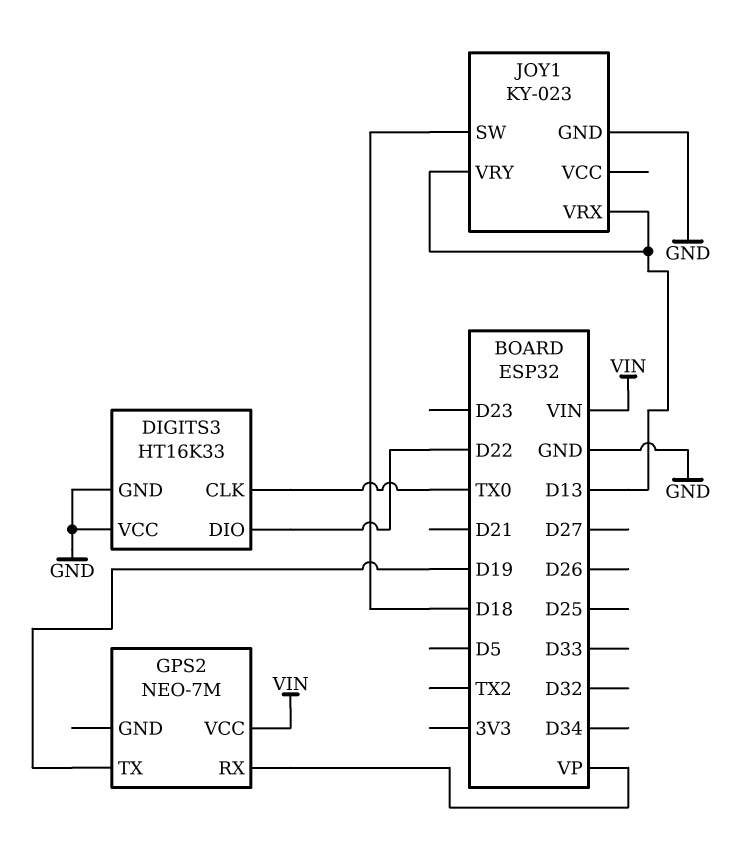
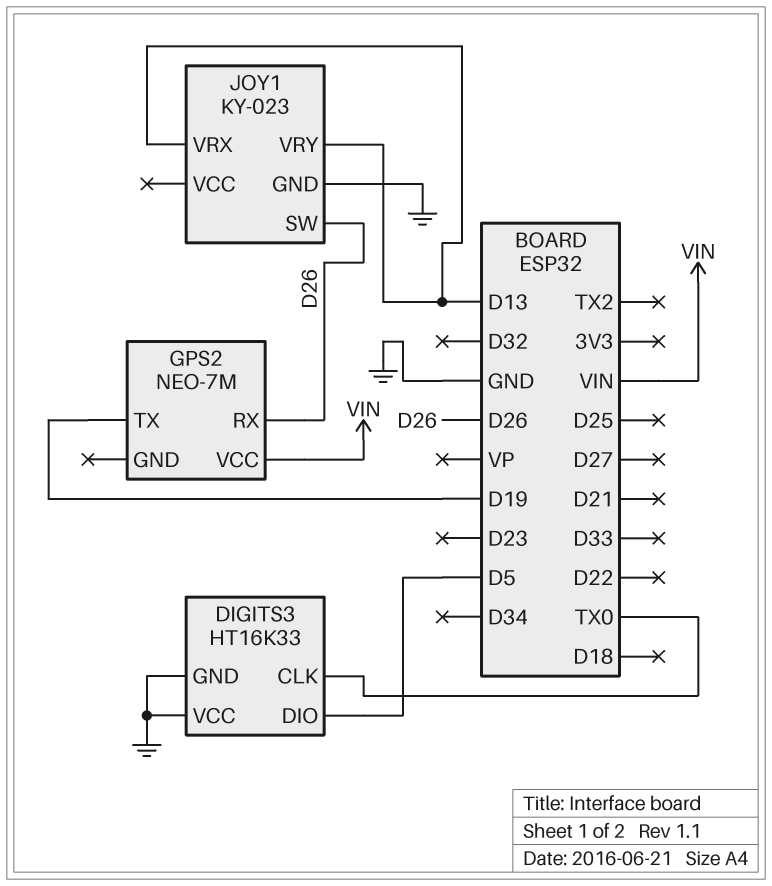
DIGITS3 pin DIO: D22 -> D5
GPS2 pin RX: VP -> D26
JOY1 pin SW: D18 -> D26

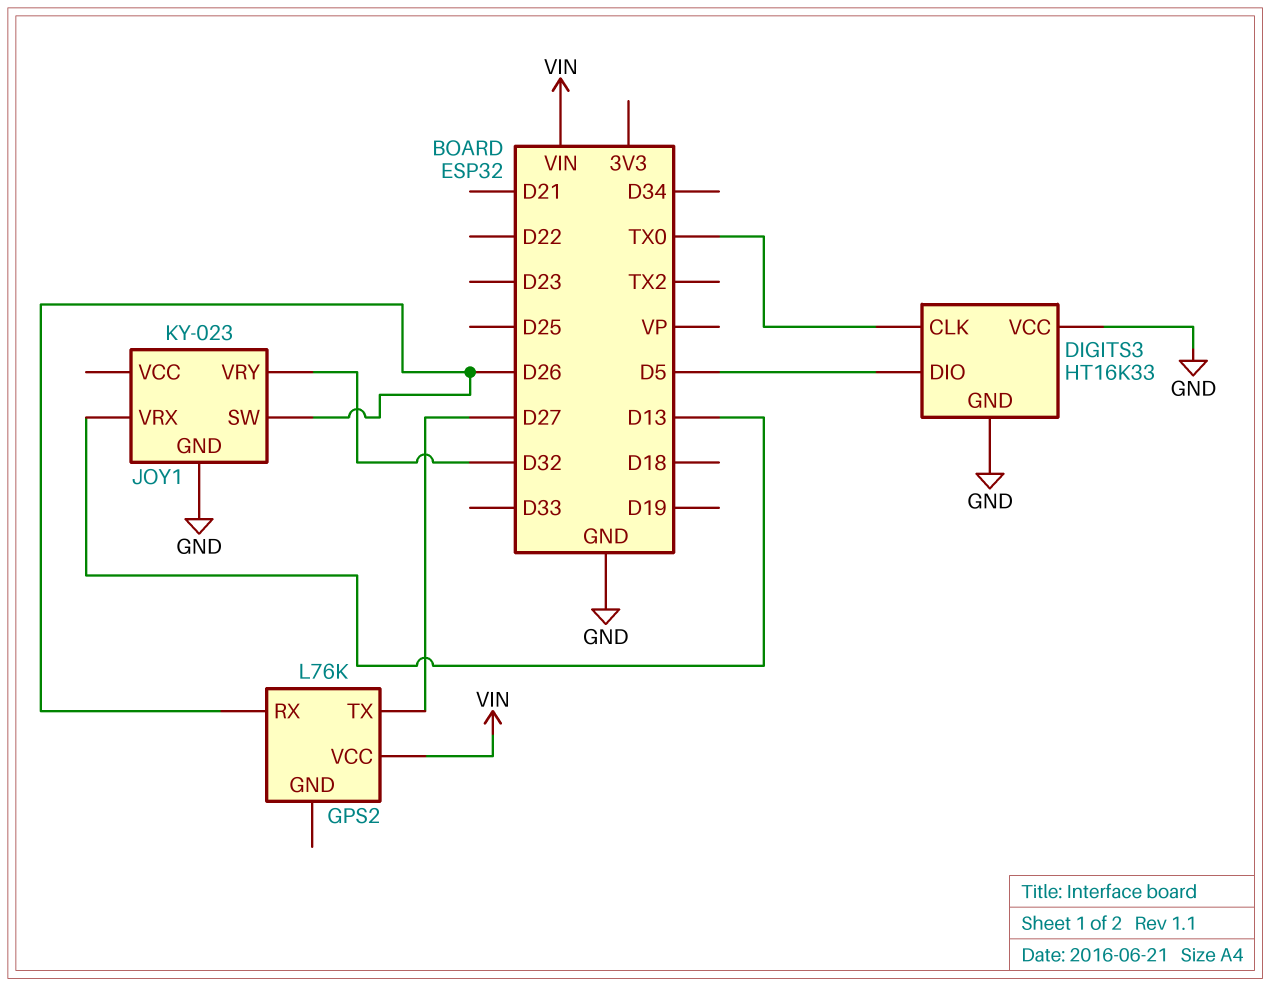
GPS2: NEO-7M -> L76K
GPS2 pin TX: D19 -> D27
JOY1 pin VRY: D13 -> D32

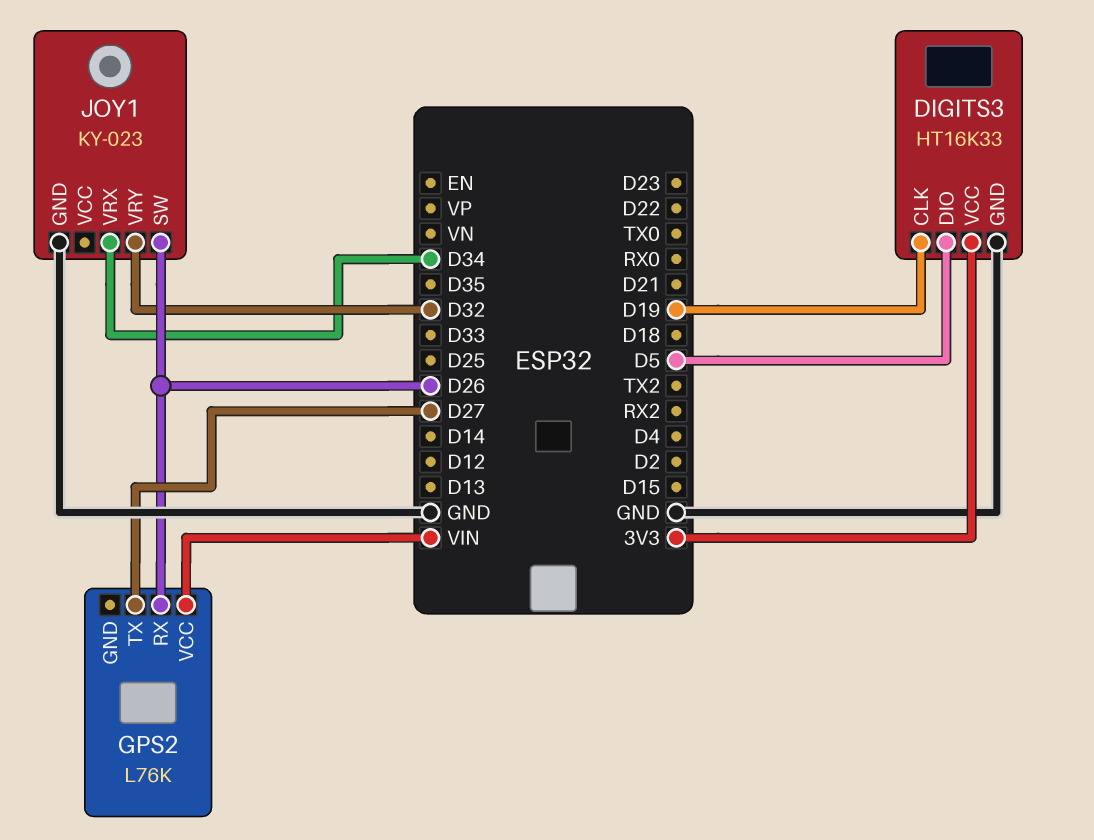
DIGITS3 pin CLK: TX0 -> D19
DIGITS3 pin VCC: GND -> 3V3
JOY1 pin VRX: D13 -> D34

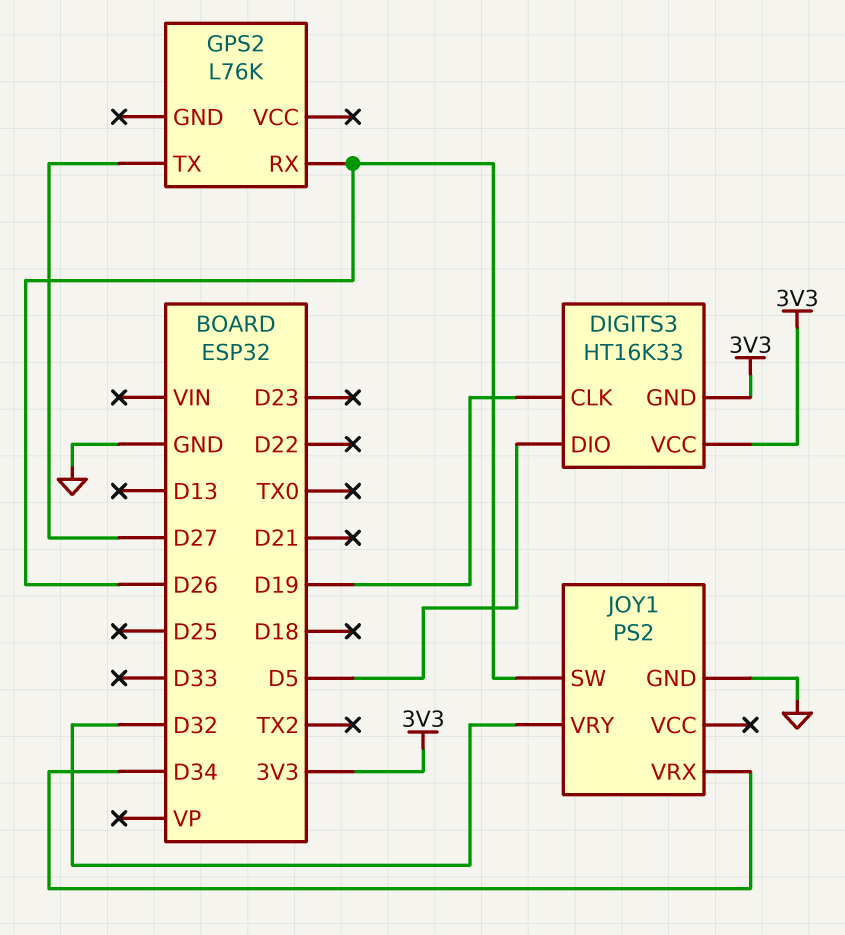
DIGITS3 pin GND: GND -> 3V3
GPS2 pin VCC: VIN -> none
JOY1: KY-023 -> PS2

